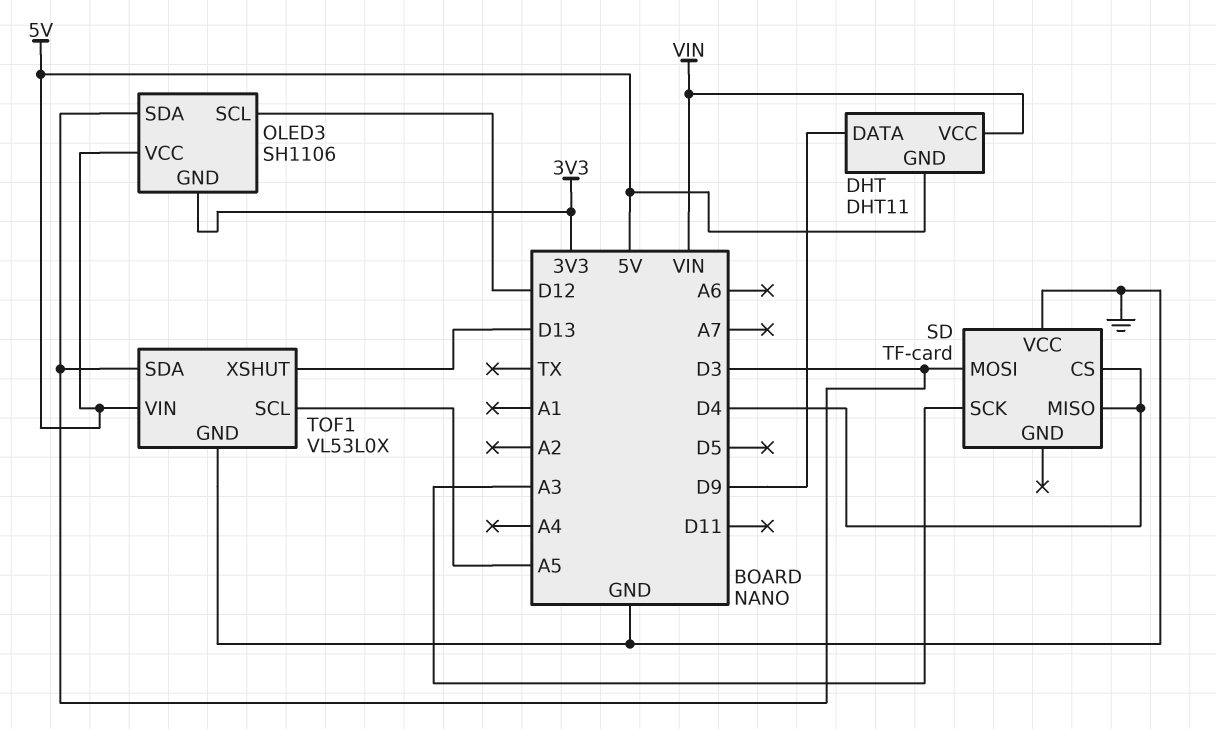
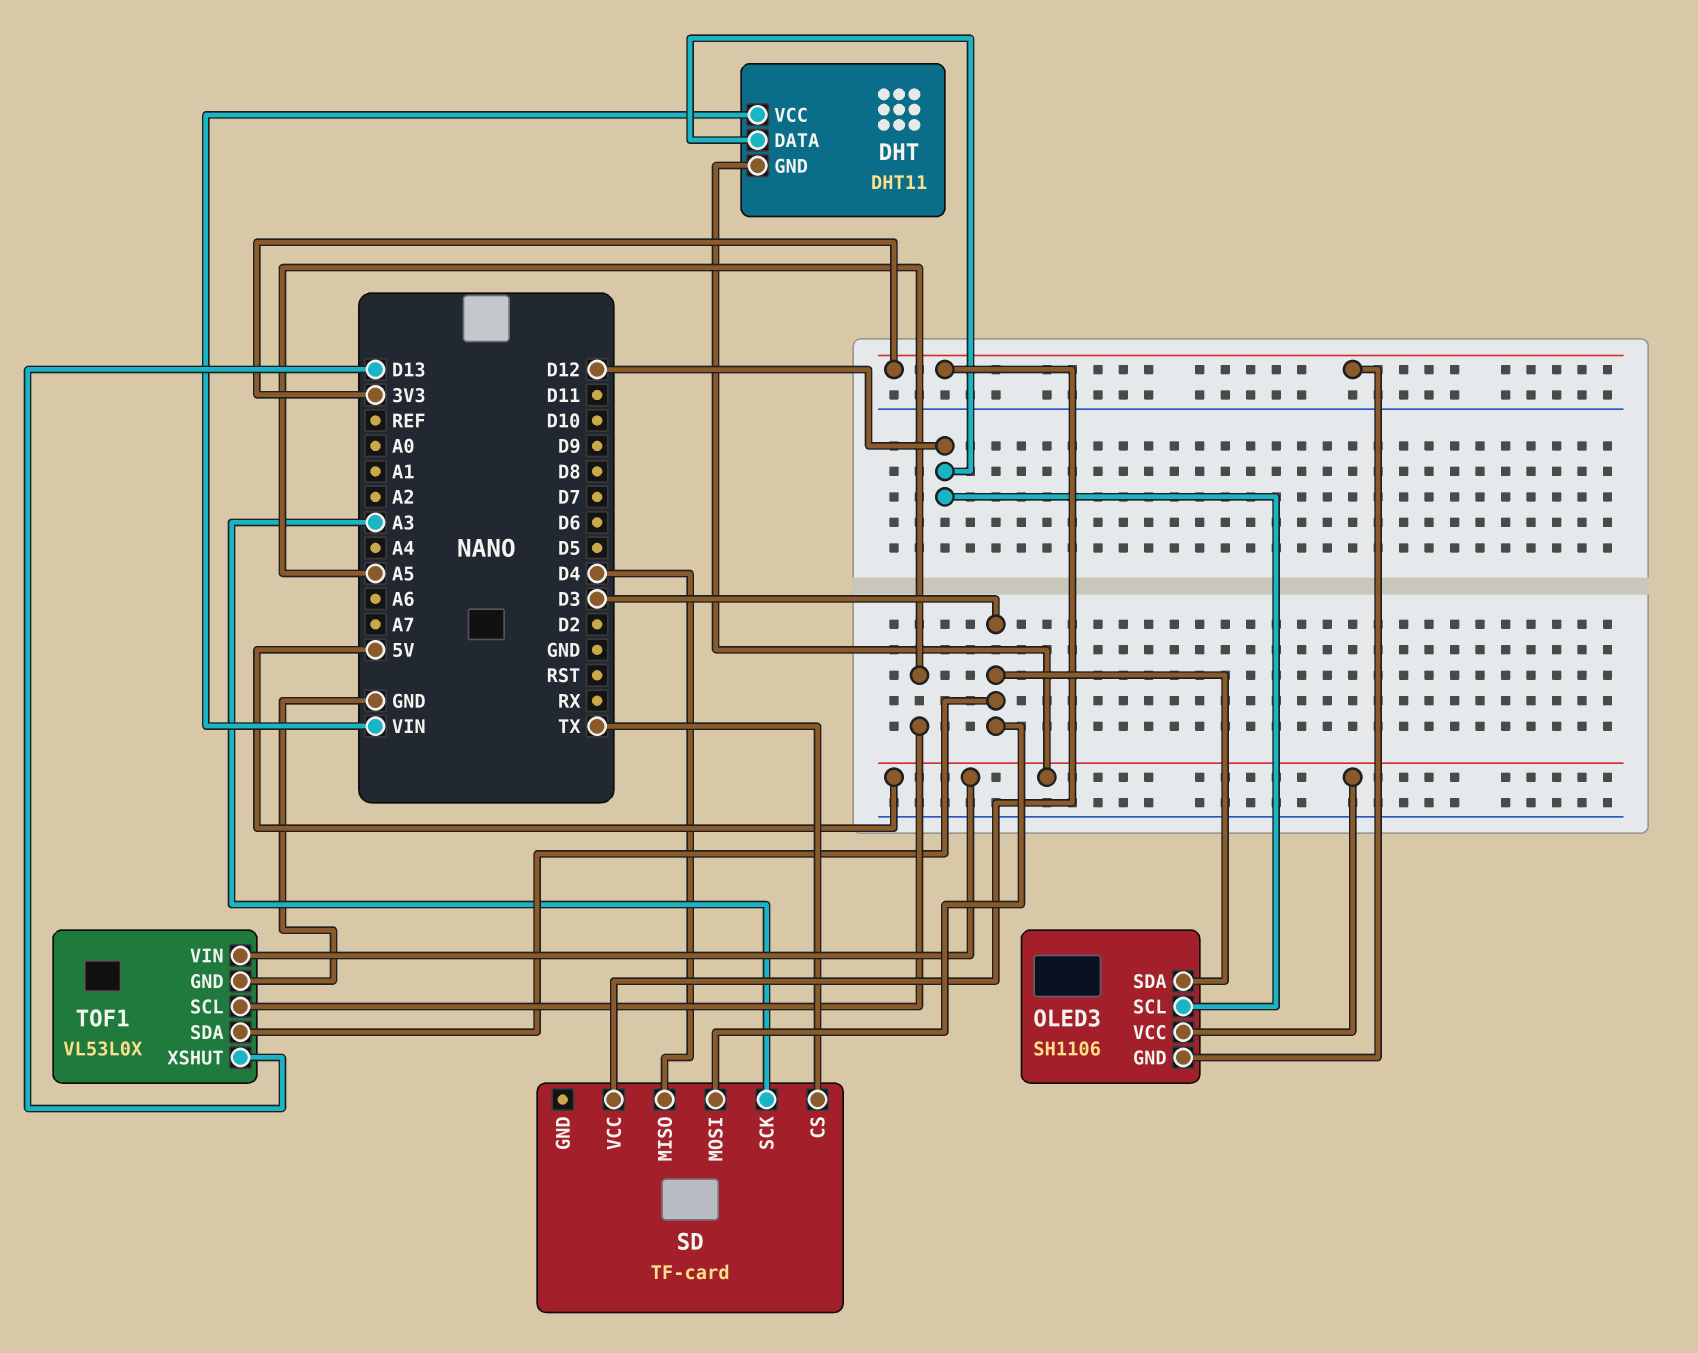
DHT pin DATA: D9 -> D12
SD pin CS: D4 -> TX
SD pin VCC: GND -> 3V3

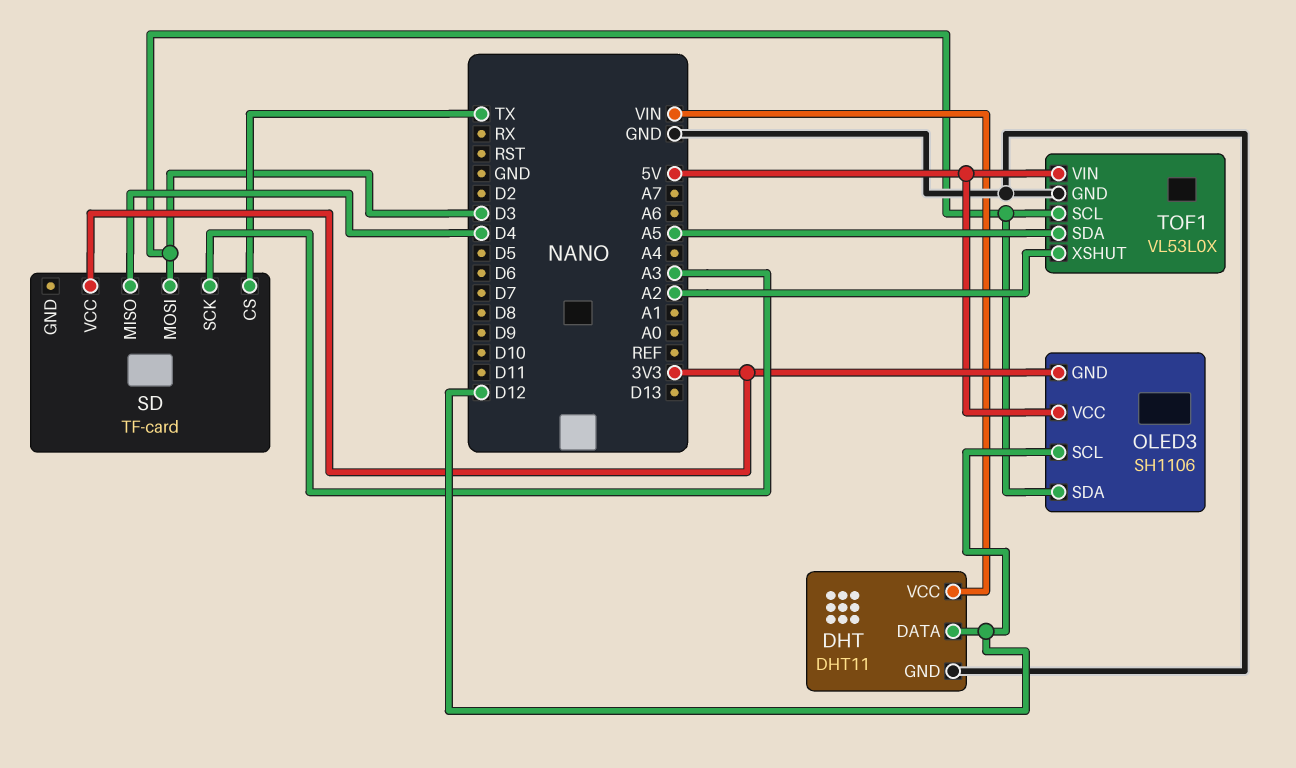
DHT pin GND: 5V -> GND
TOF1 pin SCL: A5 -> D3
TOF1 pin SDA: D3 -> A5
TOF1 pin XSHUT: D13 -> A2

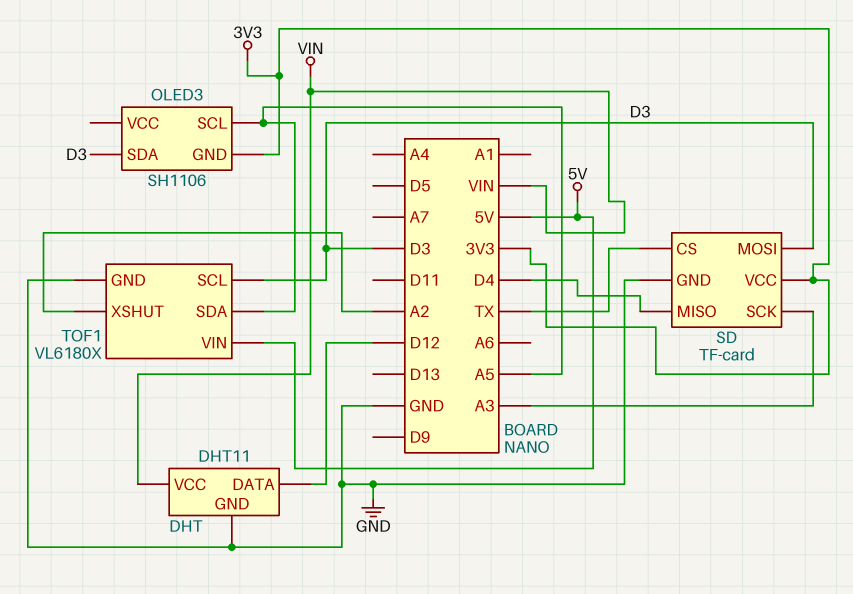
OLED3 pin SCL: D12 -> A5
OLED3 pin VCC: 5V -> none
SD pin GND: none -> GND
TOF1: VL53L0X -> VL6180X

